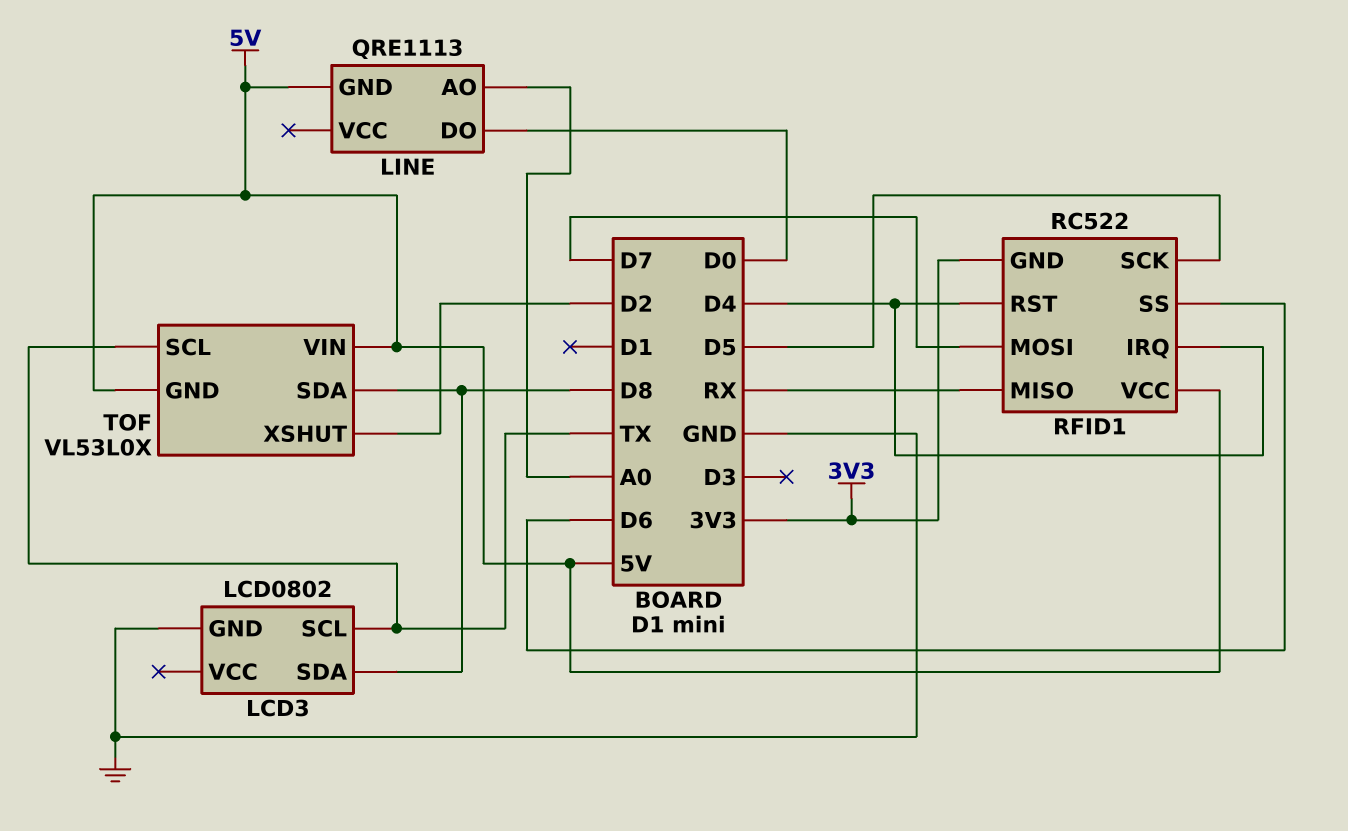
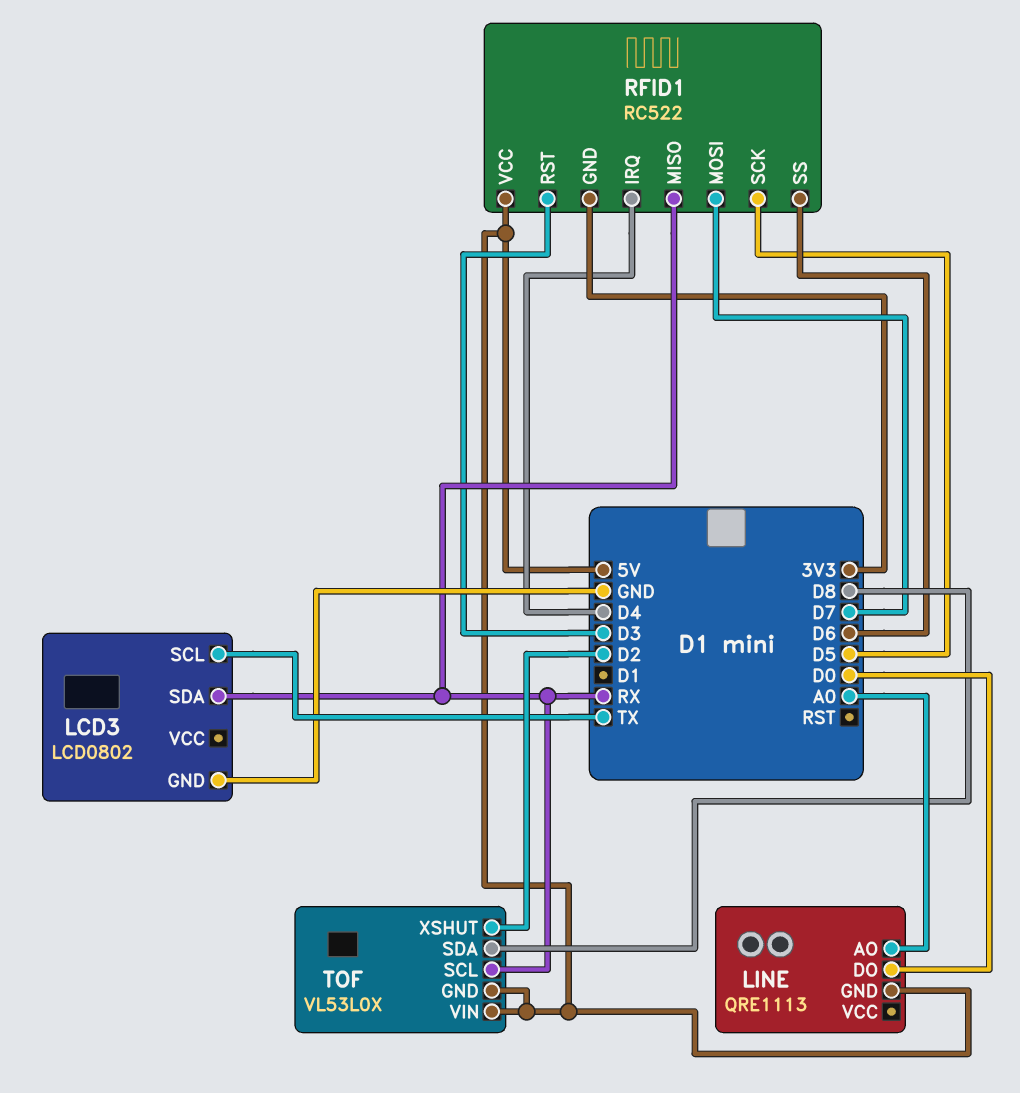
LCD3 pin SDA: D8 -> RX
RFID1 pin RST: D4 -> D3
TOF pin SCL: TX -> RX

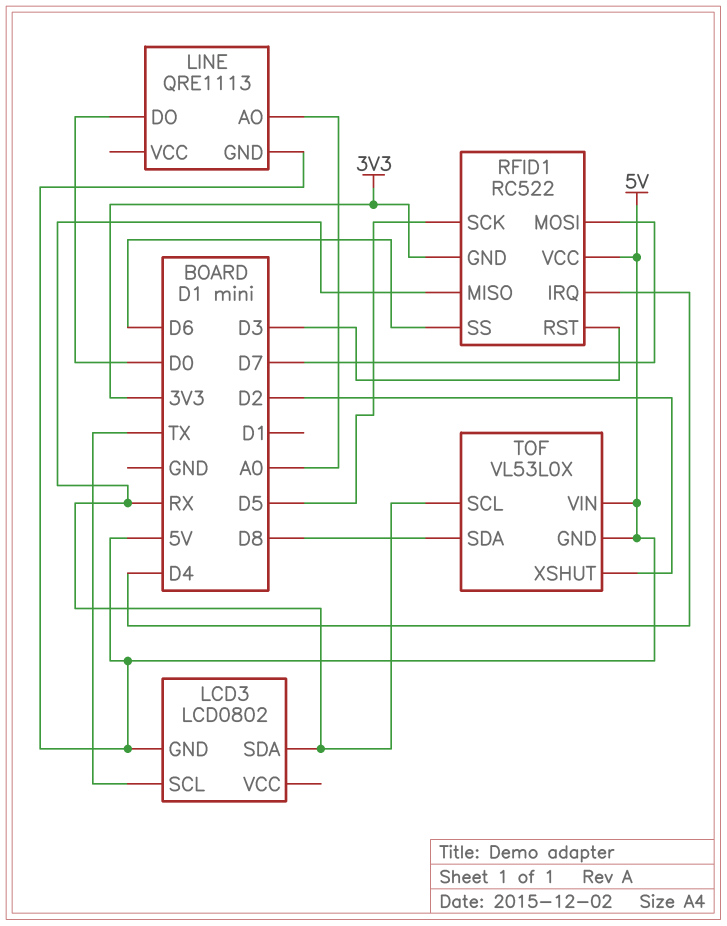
LCD3 pin GND: GND -> 5V

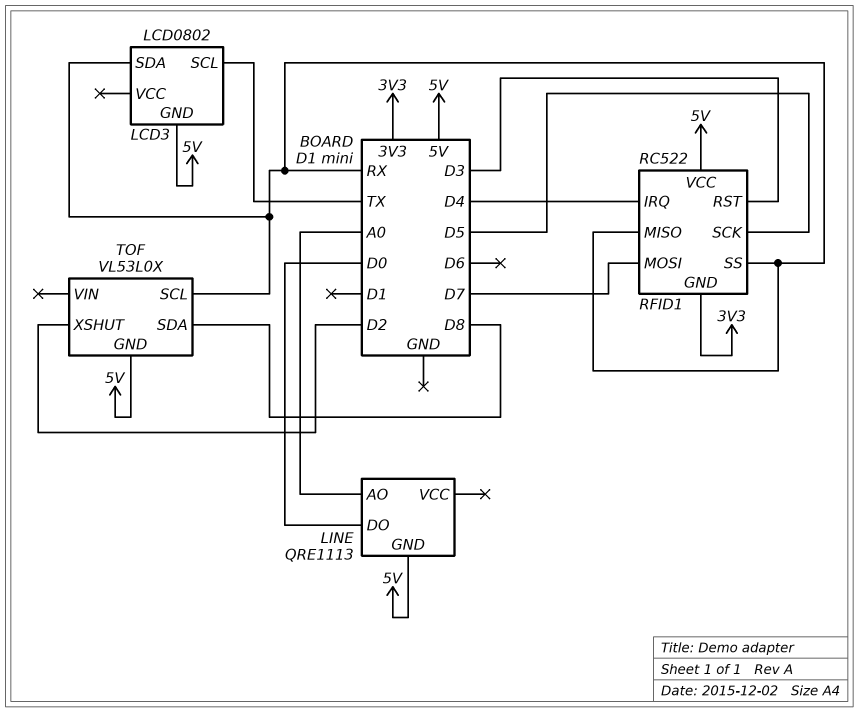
RFID1 pin SS: D6 -> RX
TOF pin VIN: 5V -> none

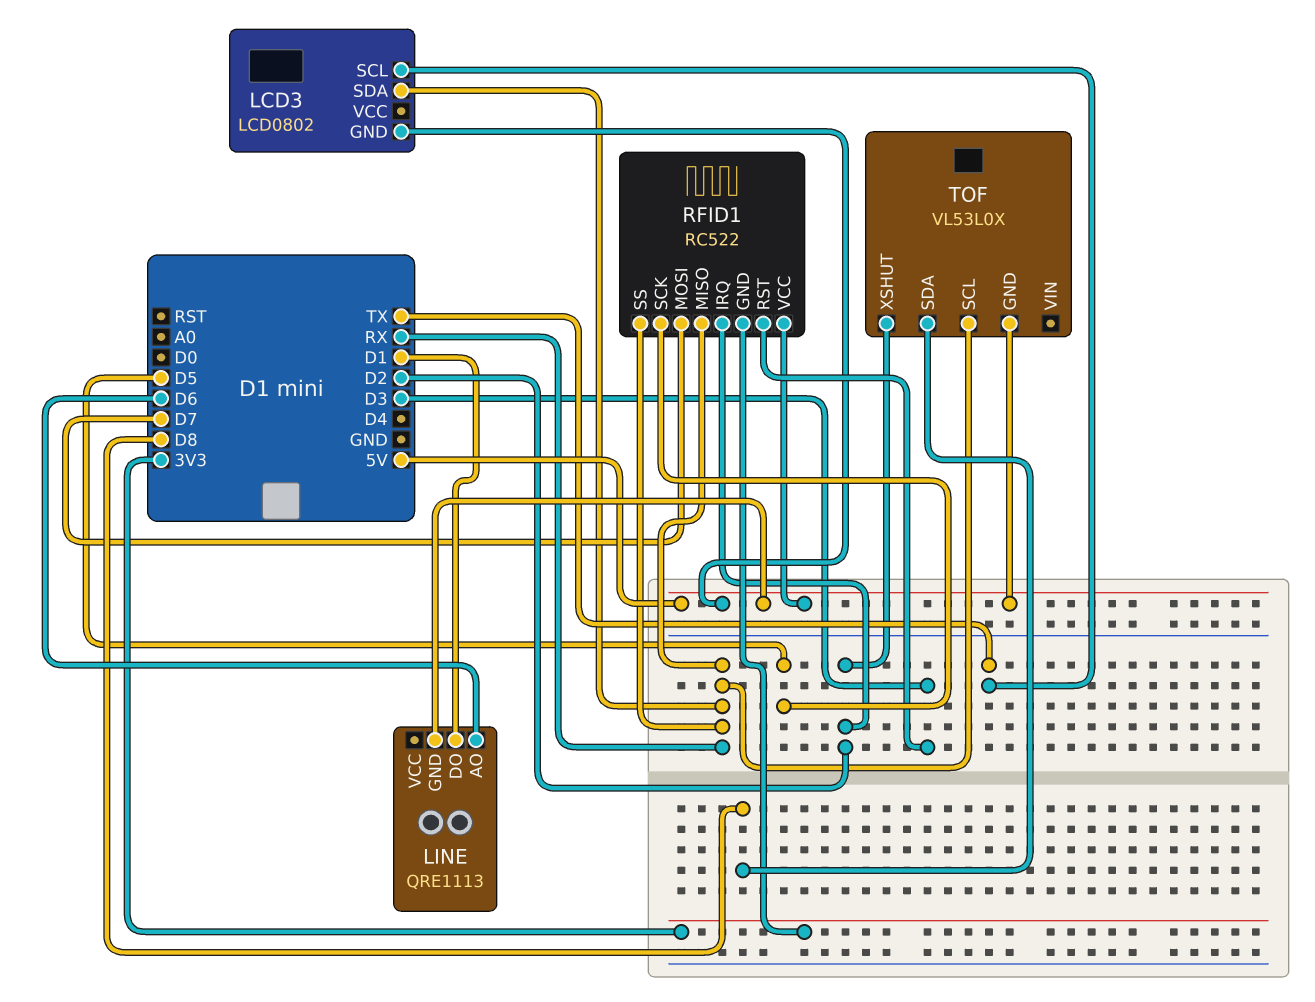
LINE pin AO: A0 -> D6
LINE pin DO: D0 -> D1
RFID1 pin IRQ: D4 -> D2

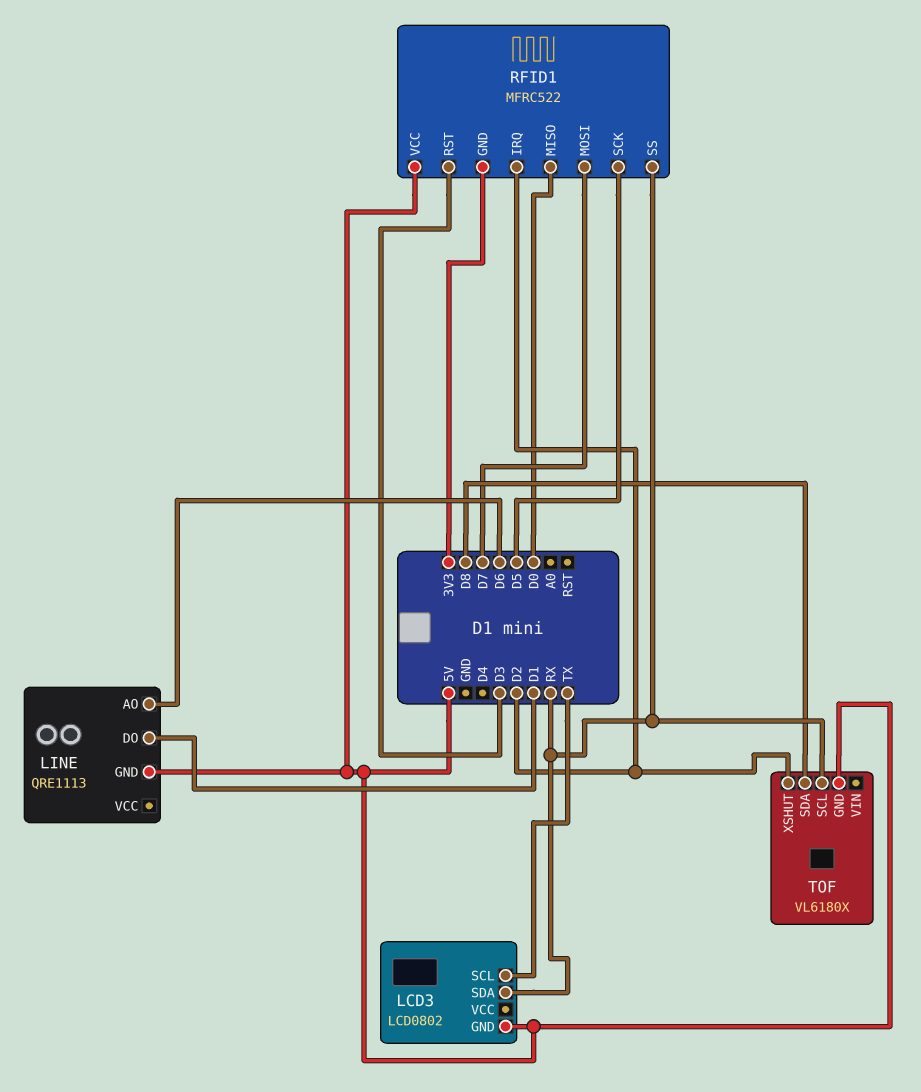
RFID1: RC522 -> MFRC522
RFID1 pin MISO: RX -> D0
TOF: VL53L0X -> VL6180X

